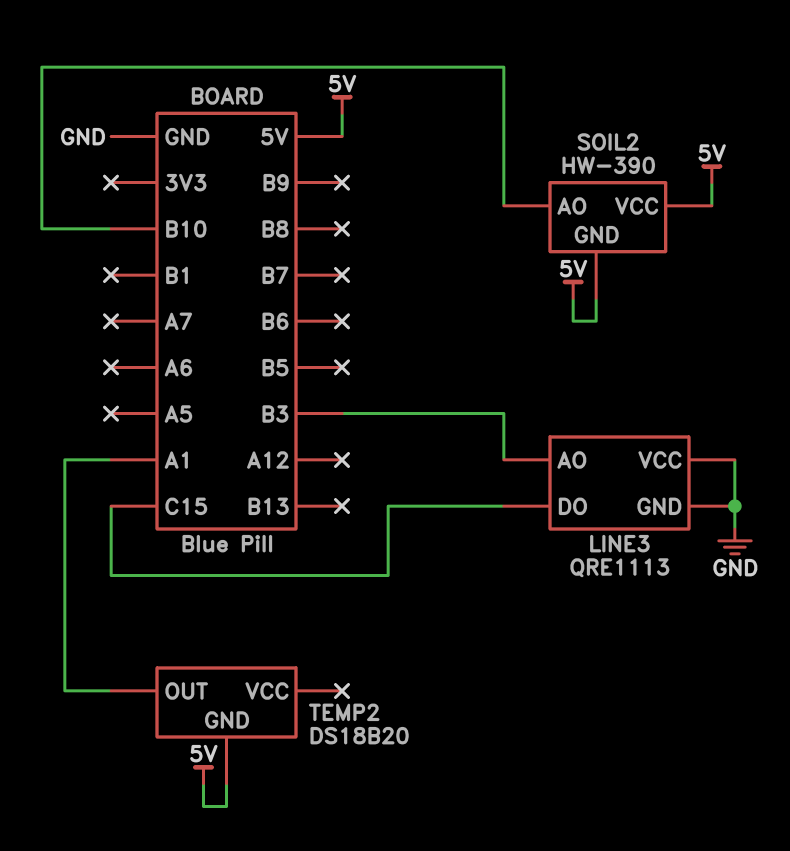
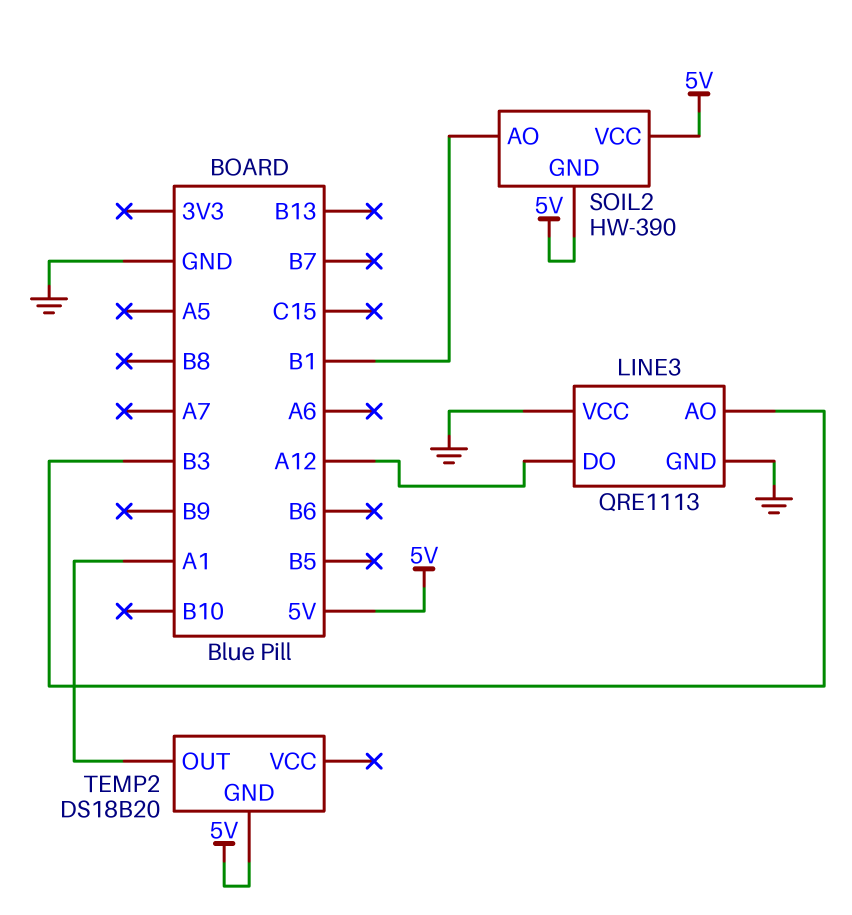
LINE3 pin DO: C15 -> A12
SOIL2 pin AO: B10 -> B1

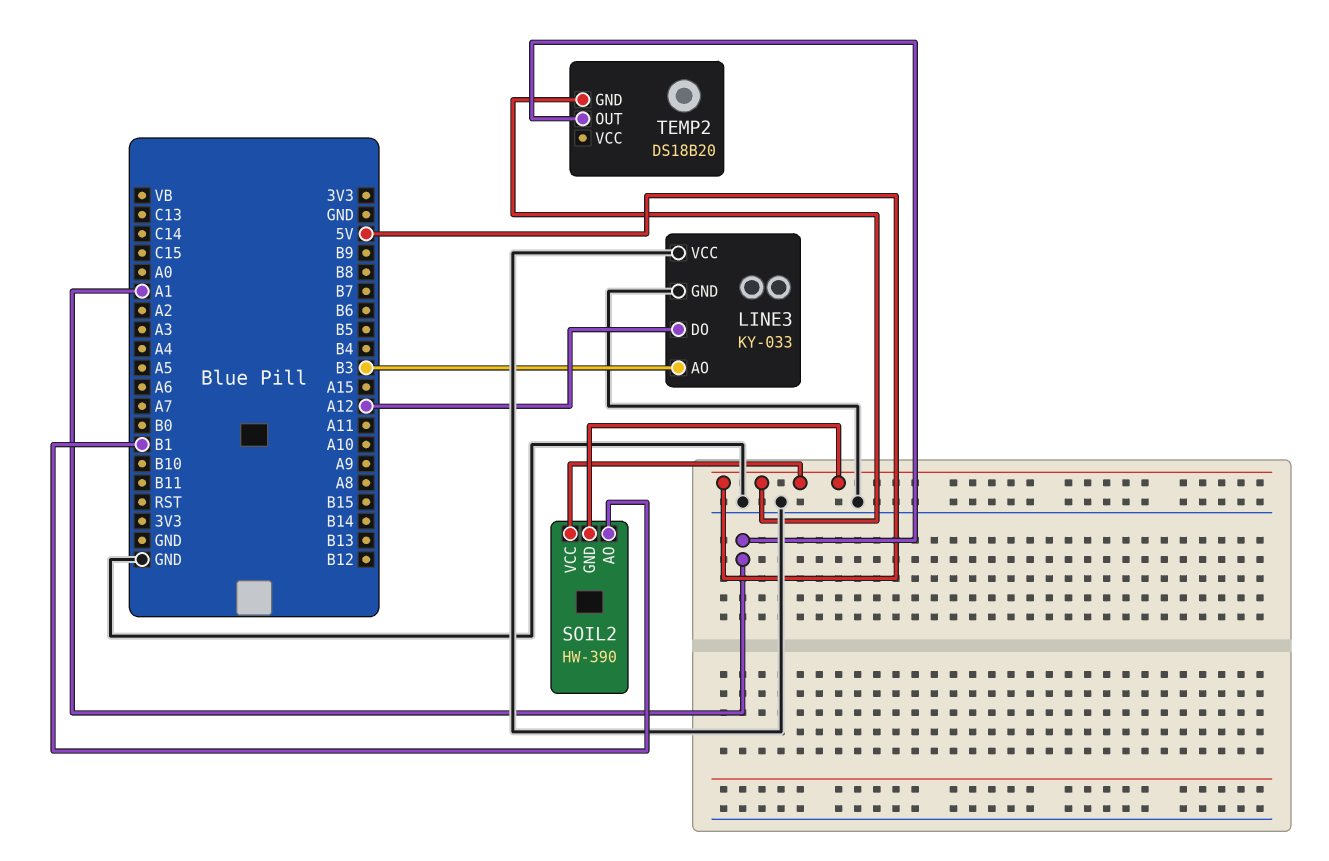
LINE3: QRE1113 -> KY-033

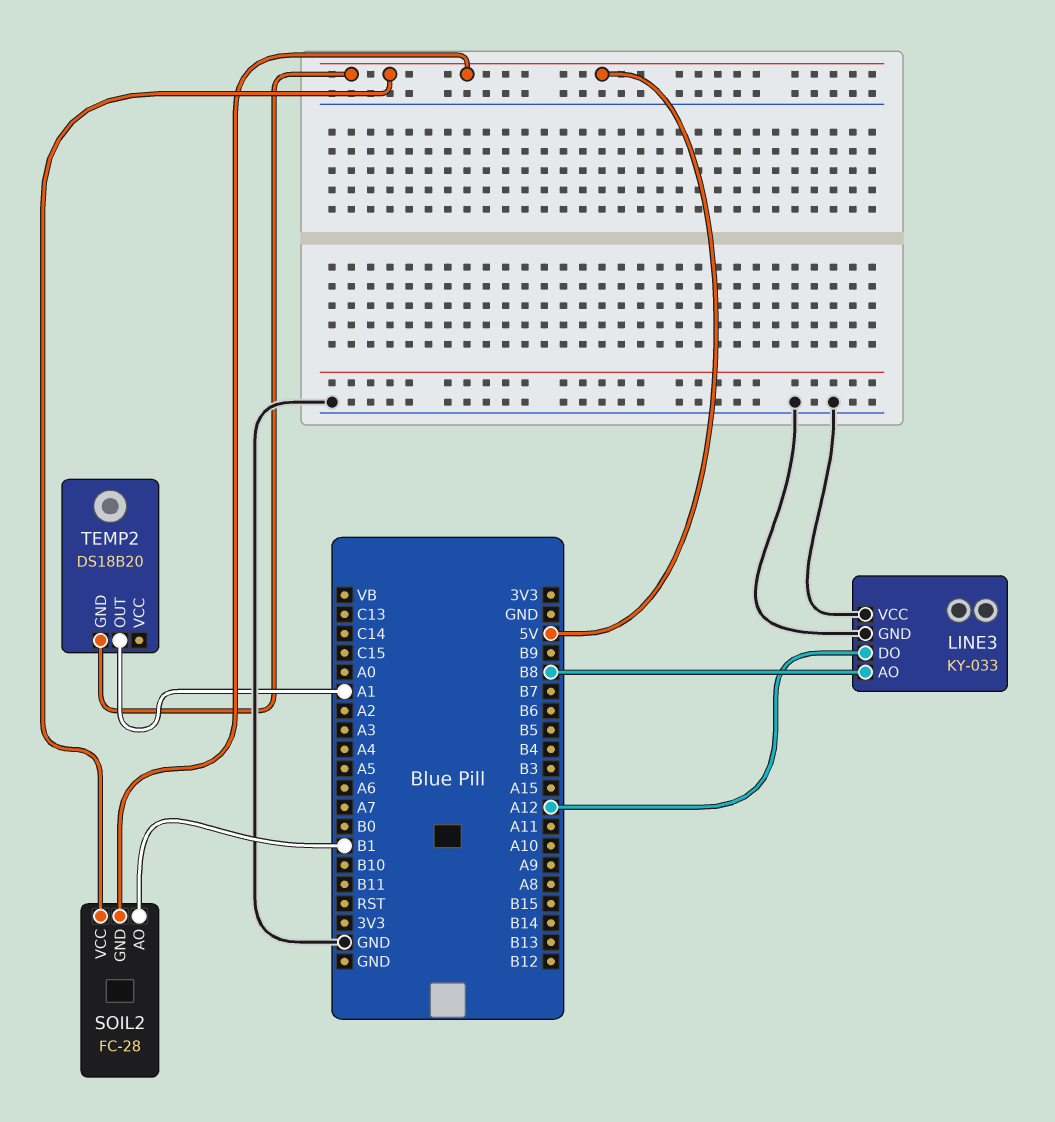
LINE3 pin AO: B3 -> B8
SOIL2: HW-390 -> FC-28

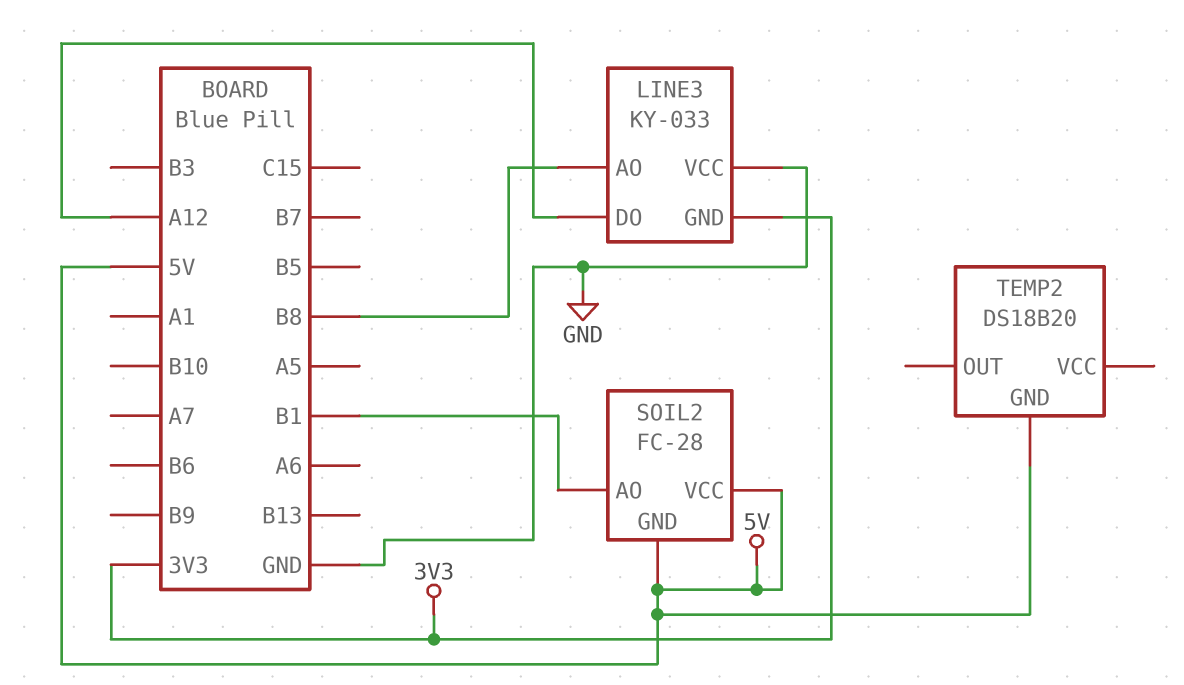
LINE3 pin GND: GND -> 3V3
TEMP2 pin OUT: A1 -> none

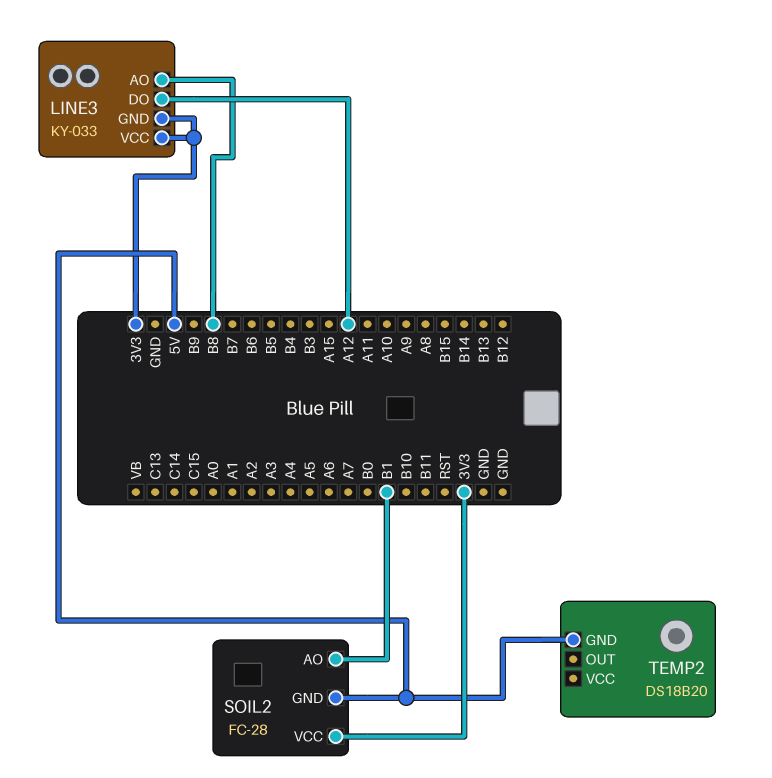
LINE3 pin VCC: GND -> 3V3
SOIL2 pin VCC: 5V -> 3V3

